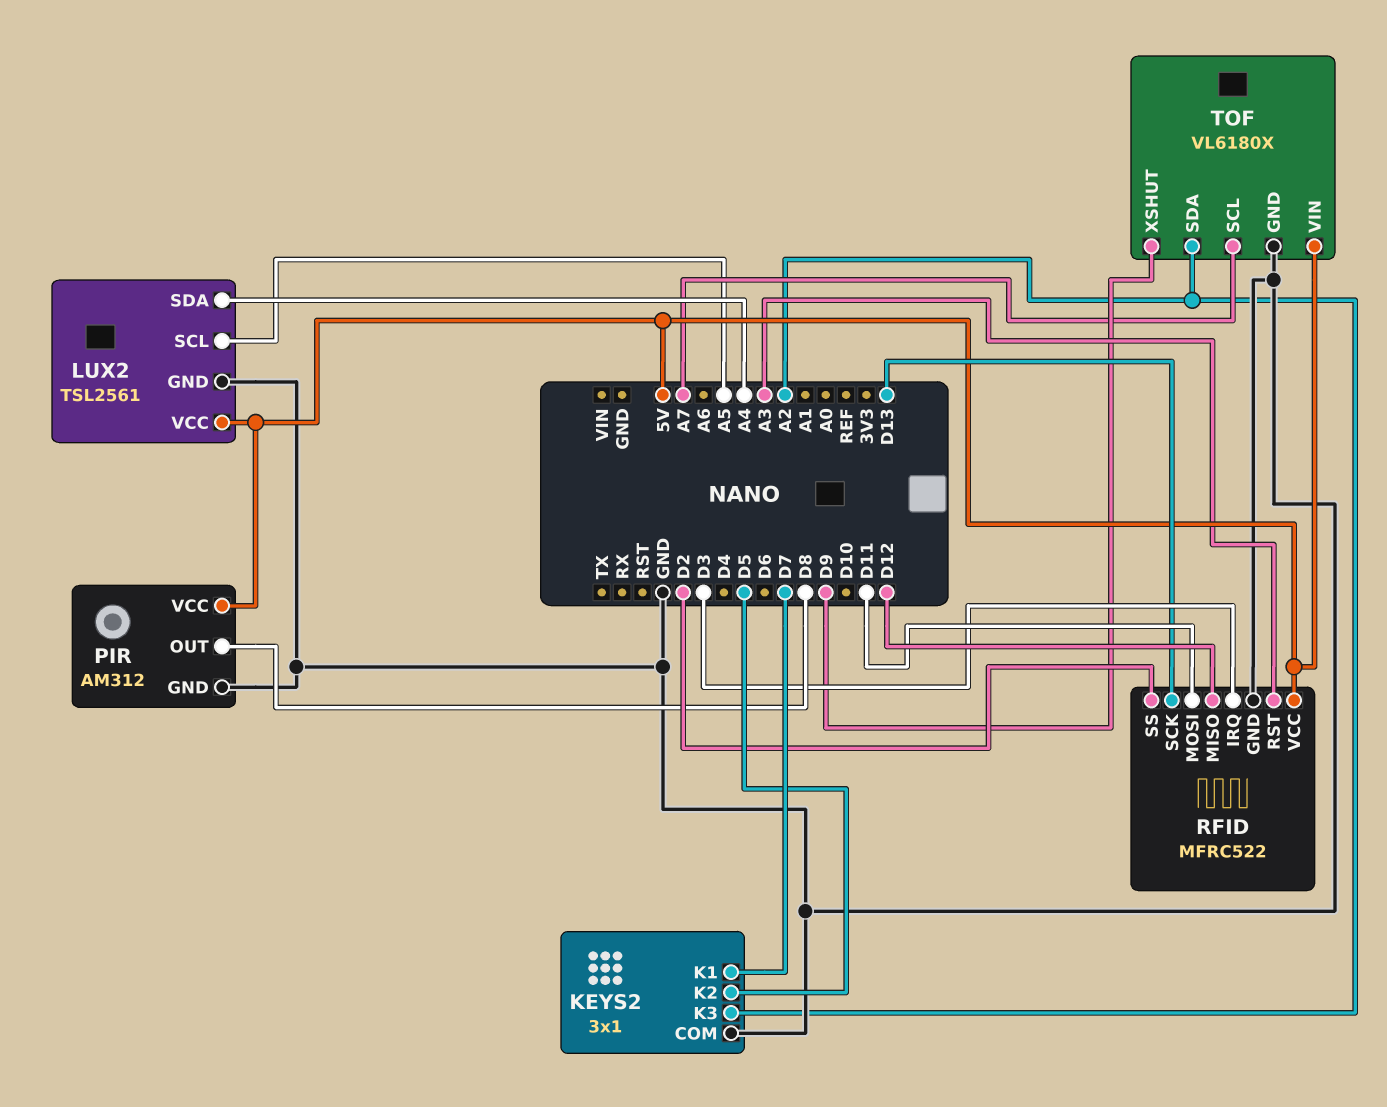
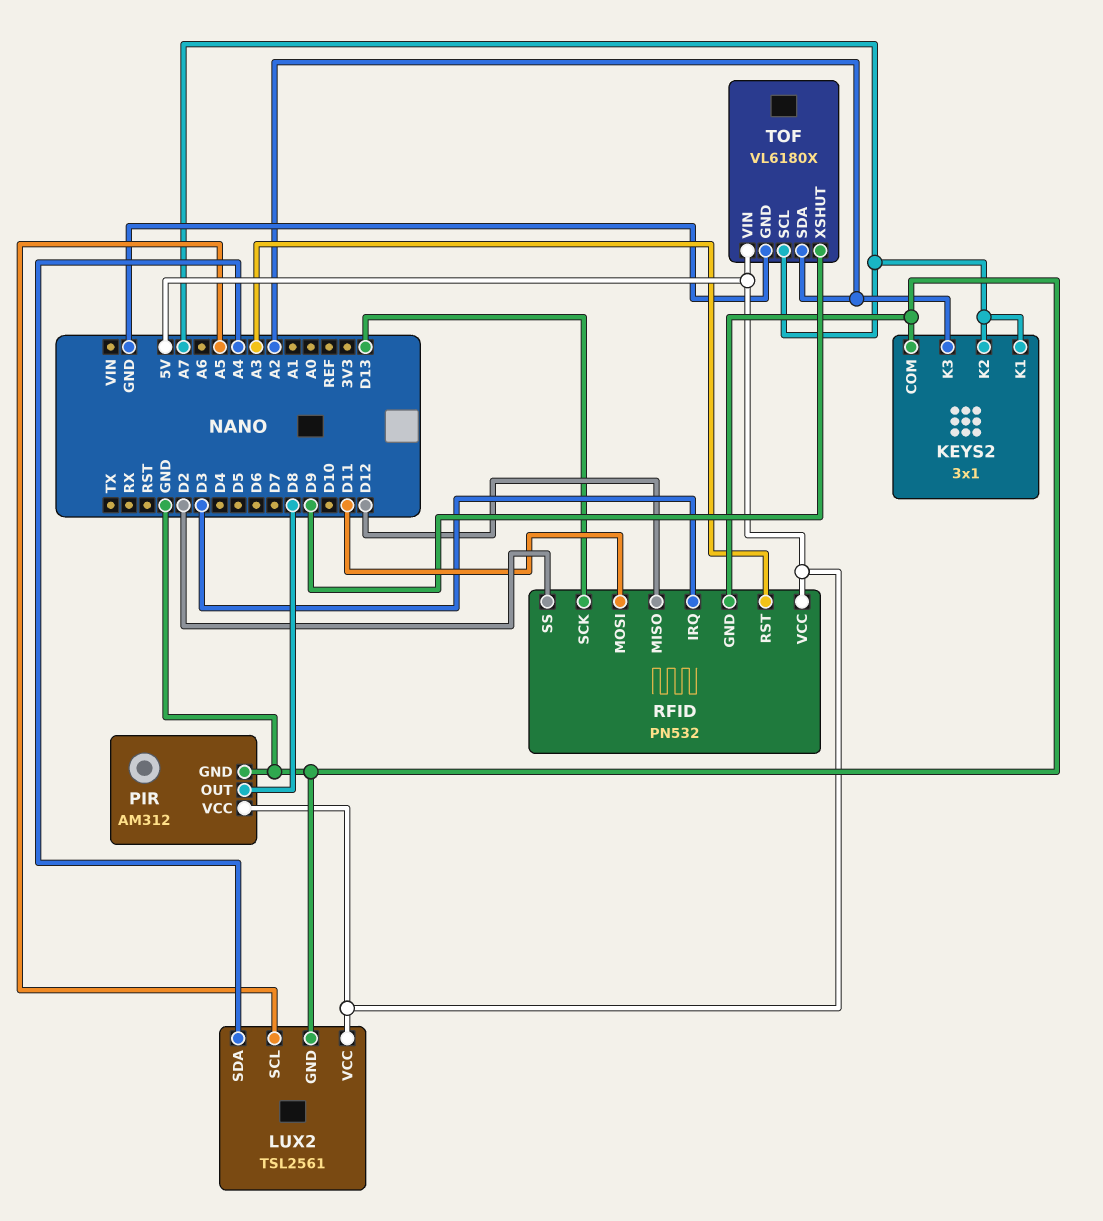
KEYS2 pin K1: D7 -> A7
KEYS2 pin K2: D5 -> A7
RFID: MFRC522 -> PN532

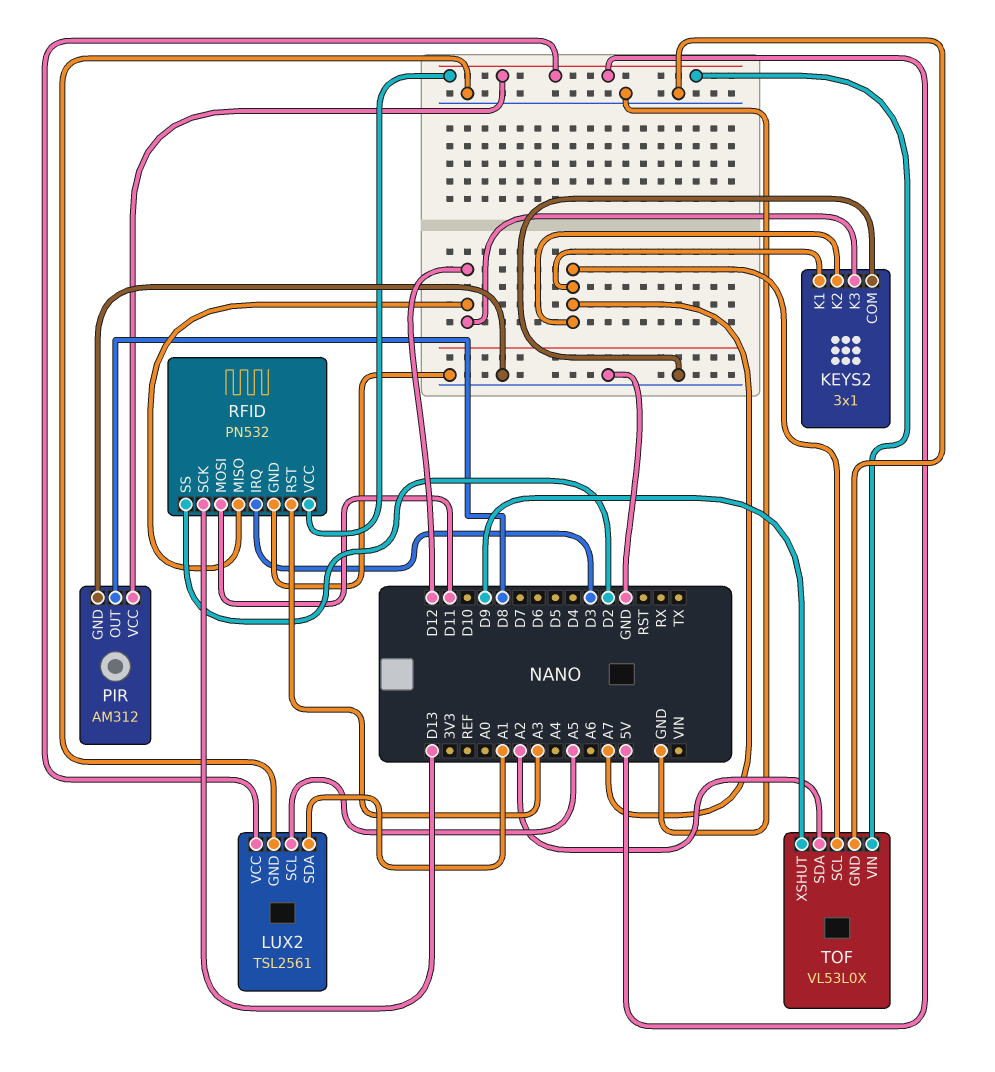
KEYS2 pin K3: A2 -> D12
LUX2 pin SDA: A4 -> A1
TOF: VL6180X -> VL53L0X

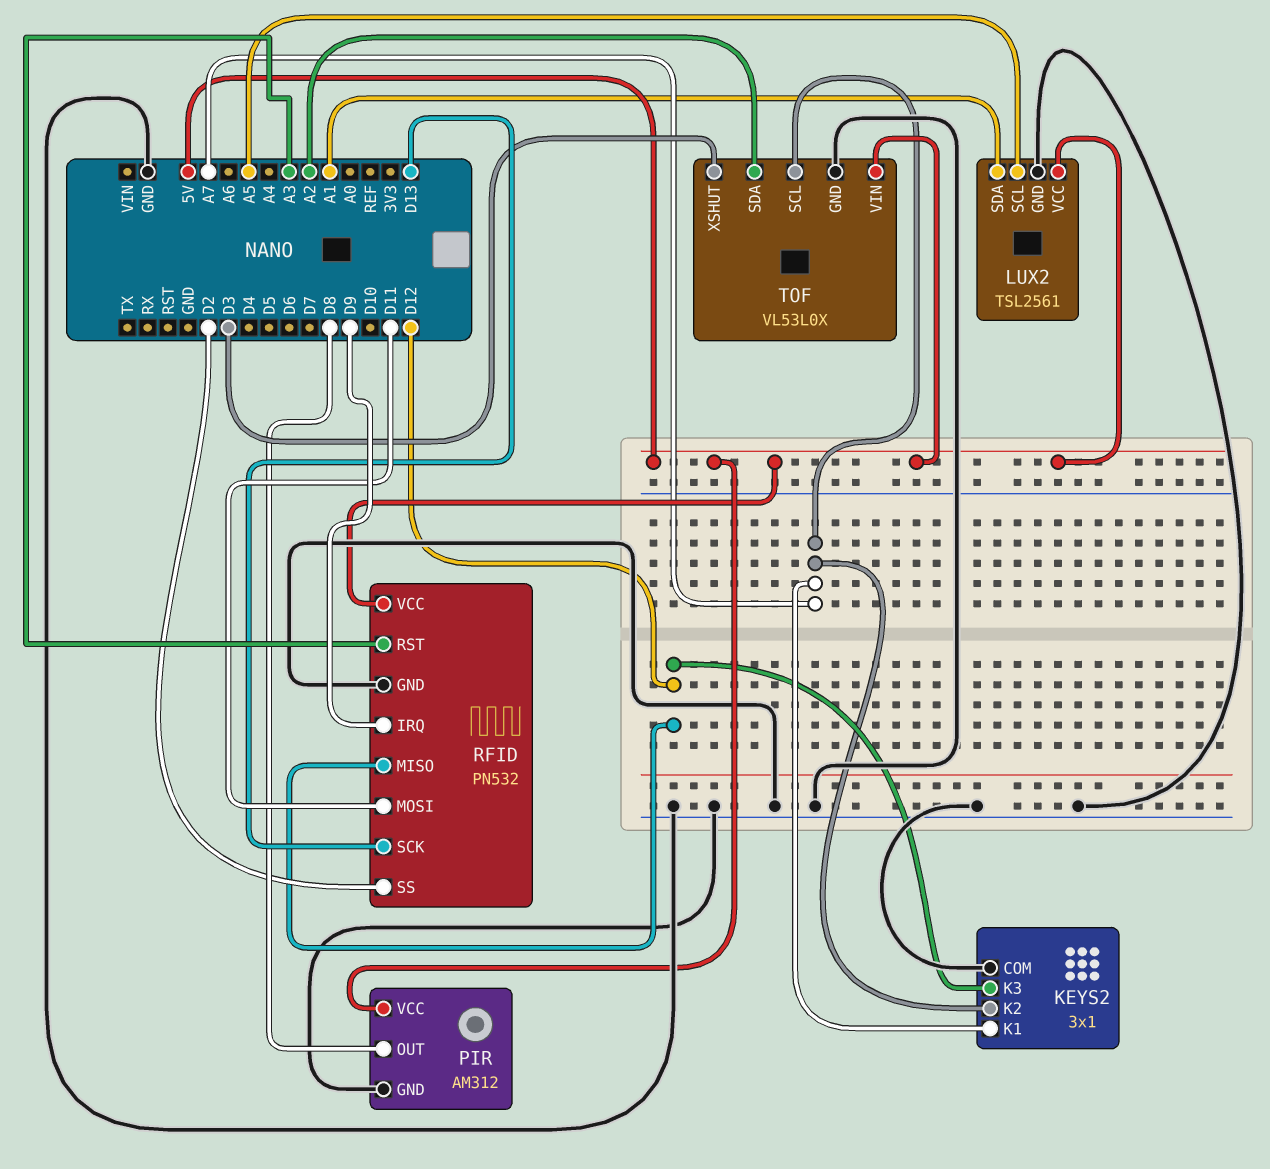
RFID pin IRQ: D3 -> D9
TOF pin XSHUT: D9 -> D3

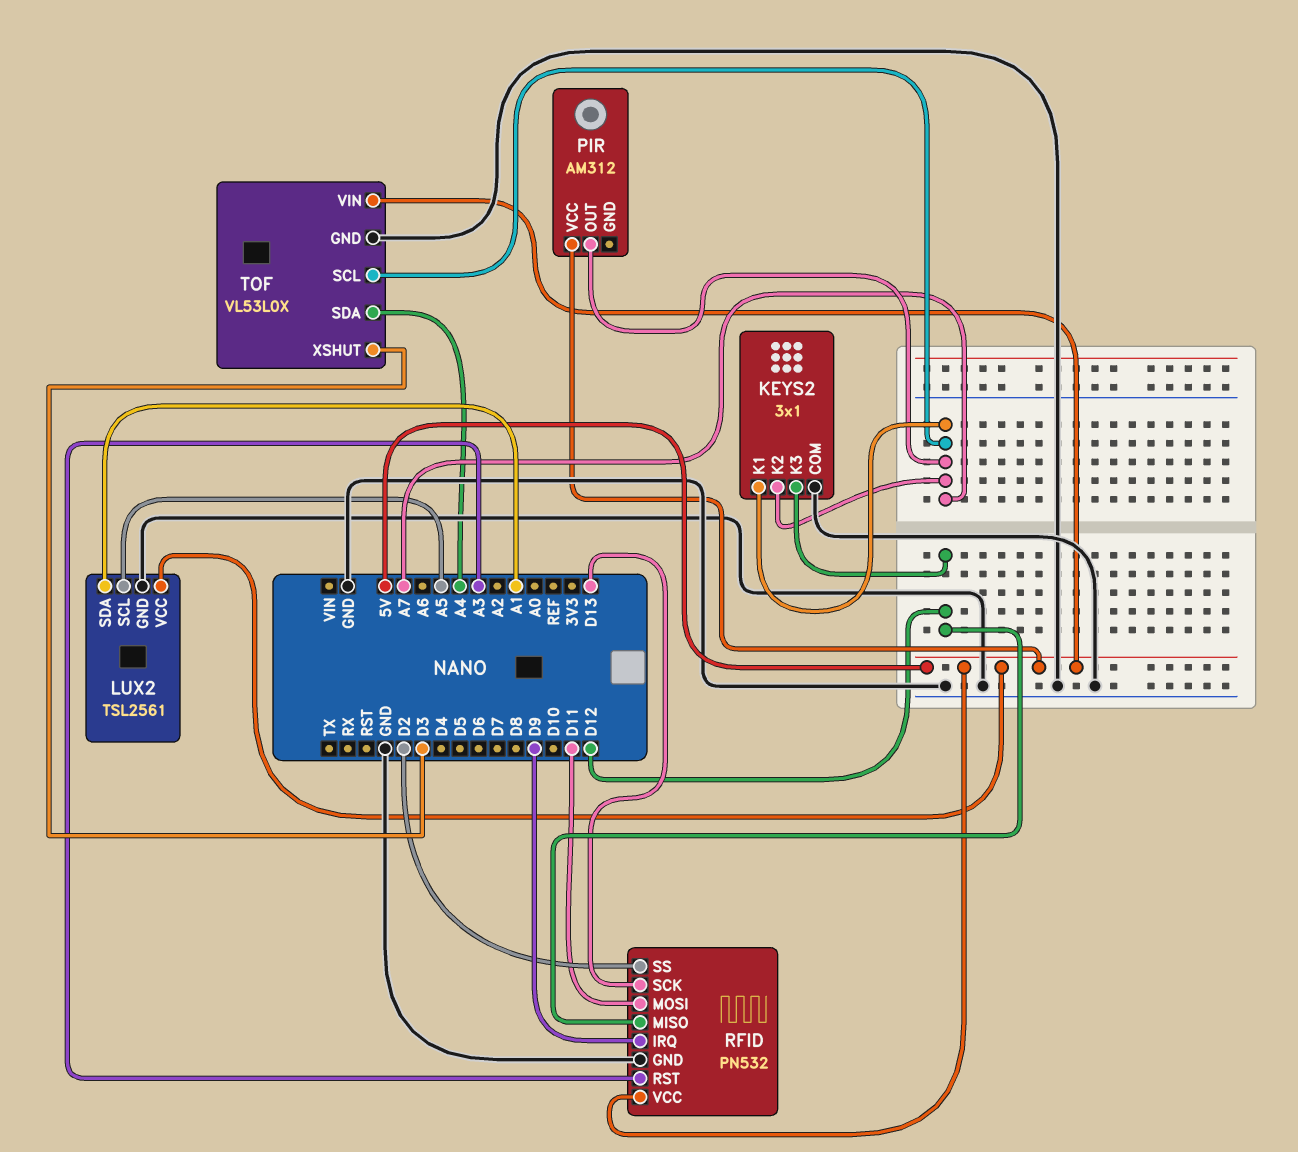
PIR pin GND: GND -> none
PIR pin OUT: D8 -> A7
TOF pin SDA: A2 -> A4

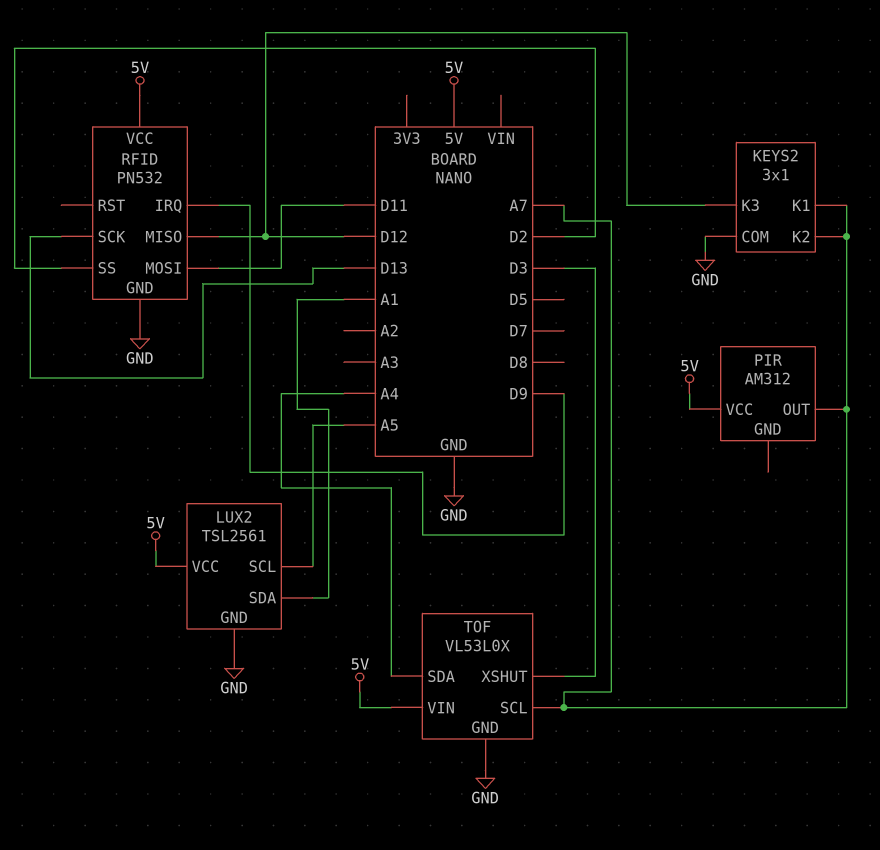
RFID pin RST: A3 -> none

